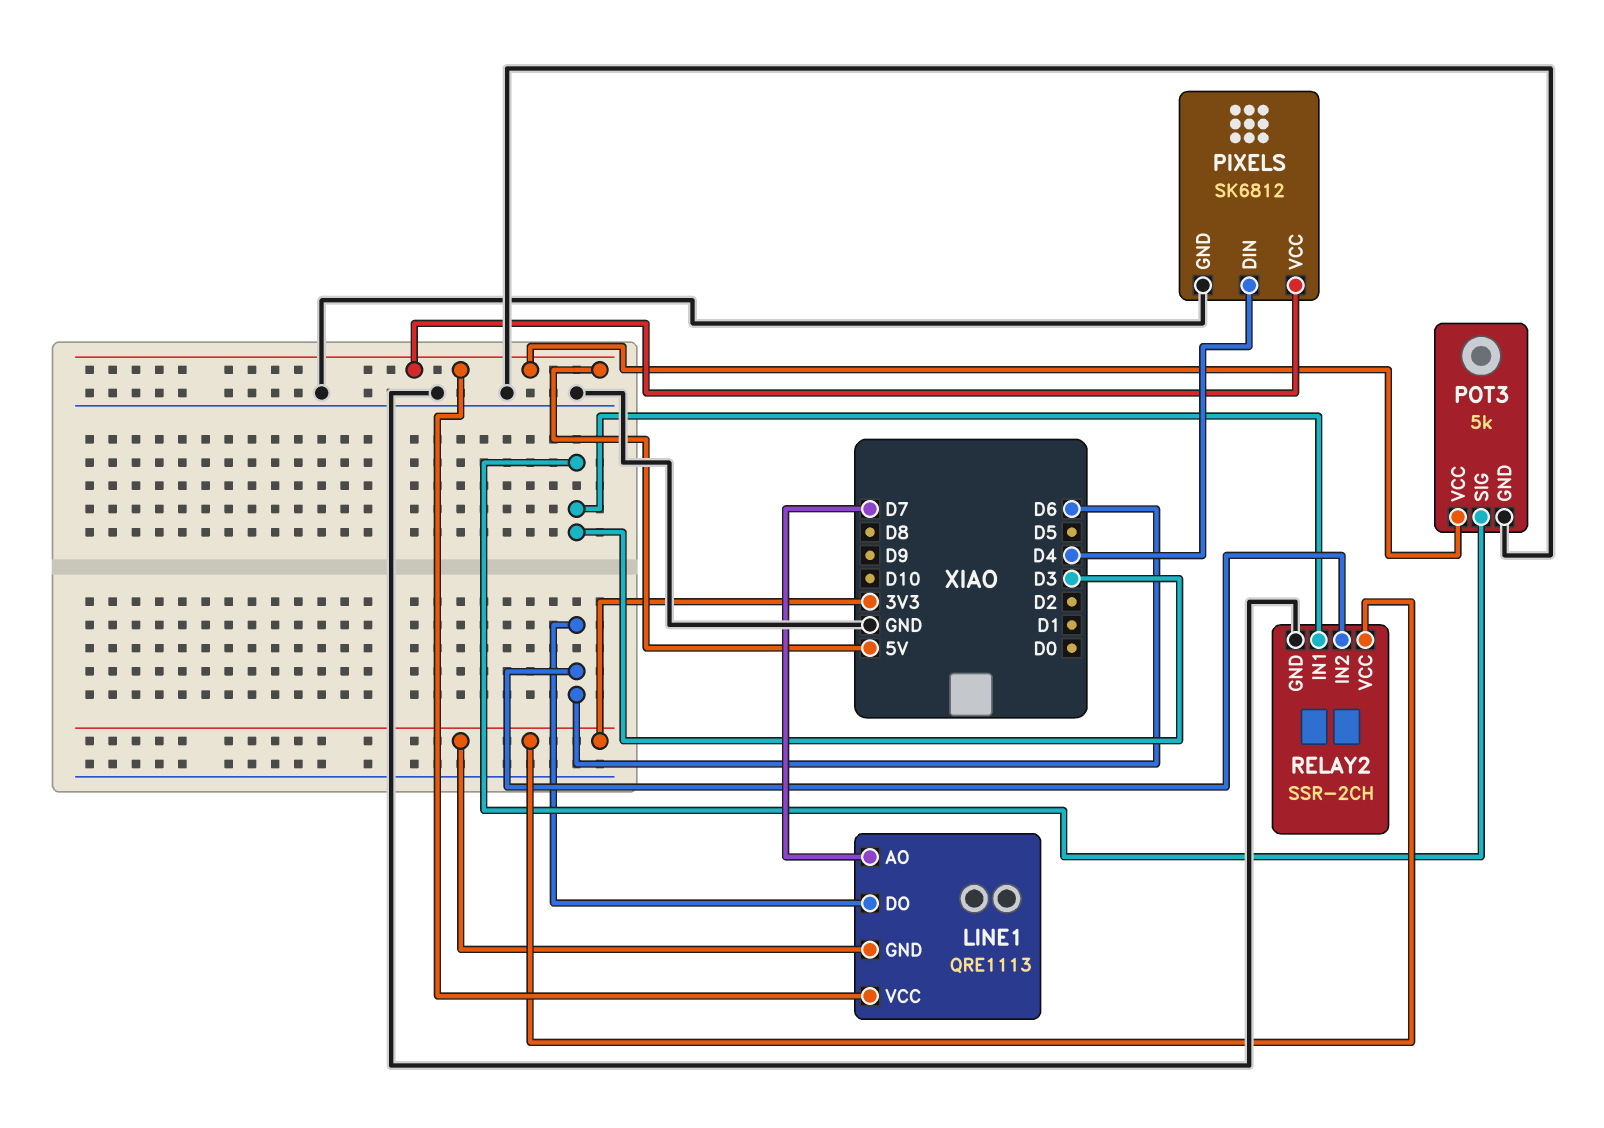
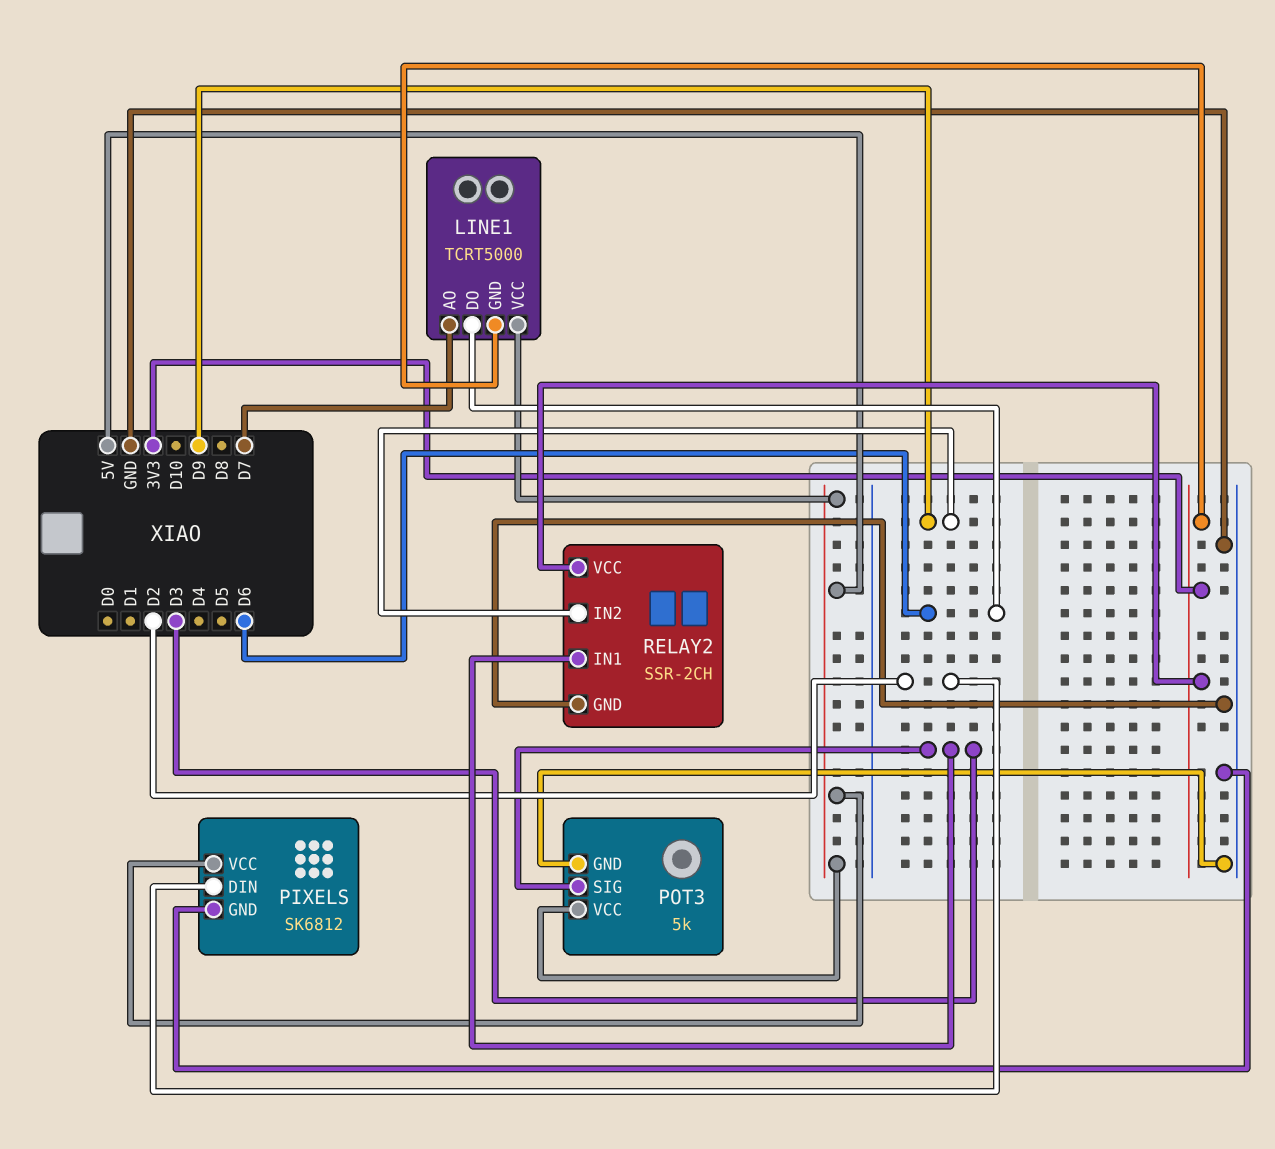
LINE1: QRE1113 -> TCRT5000
PIXELS pin DIN: D4 -> D2
RELAY2 pin IN2: D6 -> D9

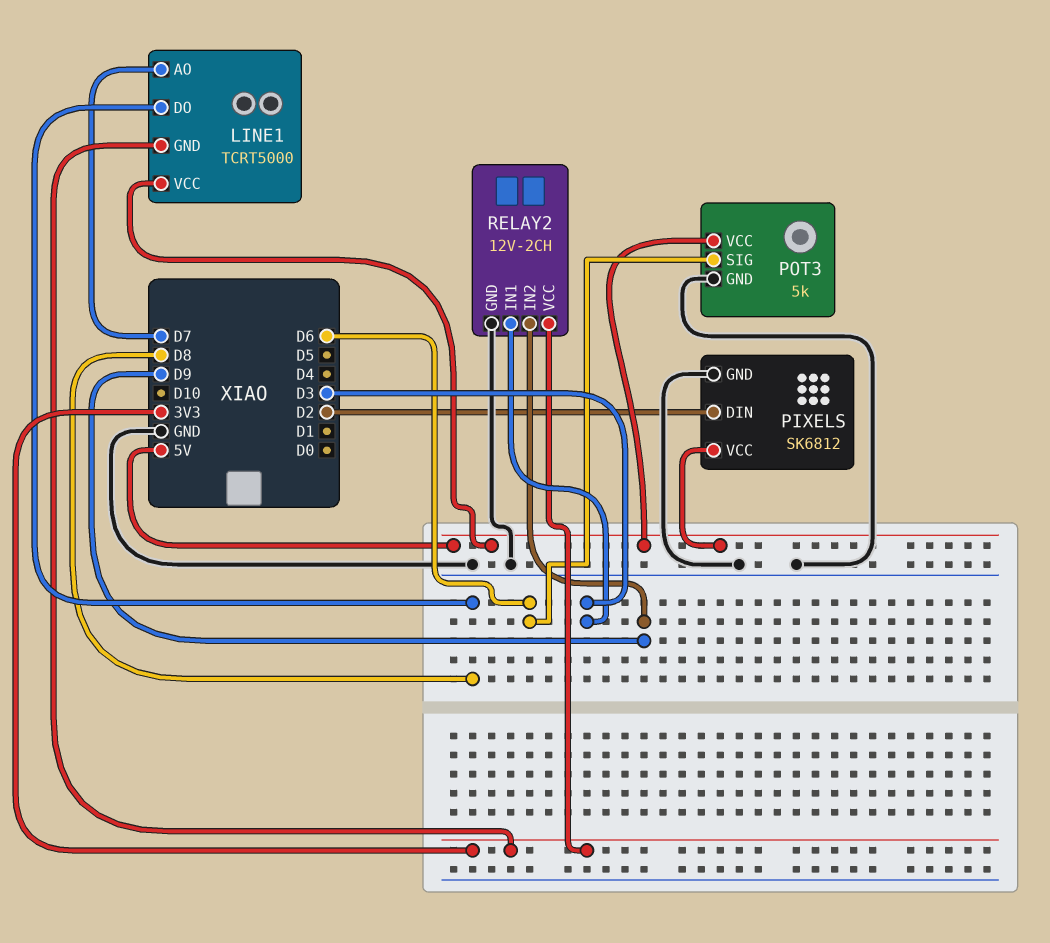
LINE1 pin DO: D6 -> D8
POT3 pin SIG: D3 -> D6
RELAY2: SSR-2CH -> 12V-2CH

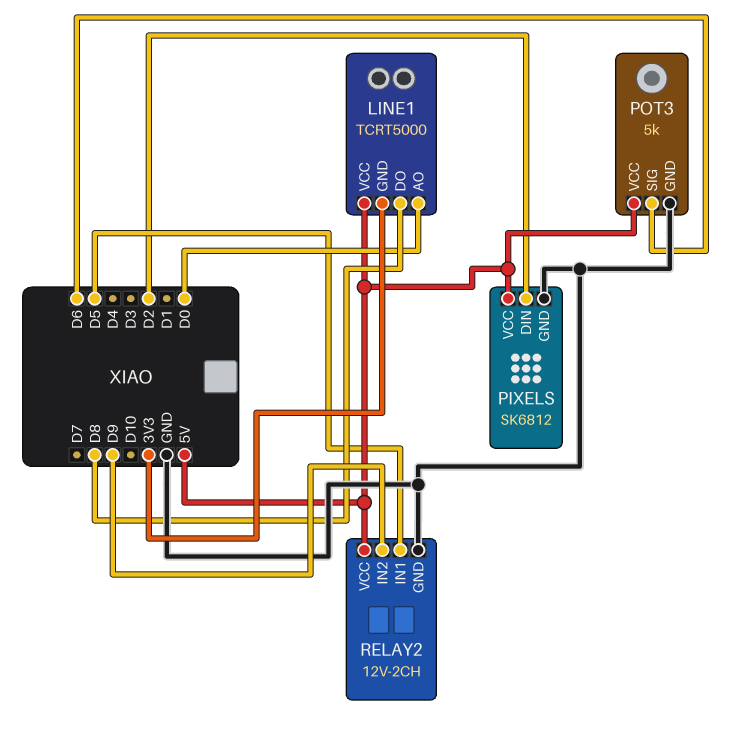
LINE1 pin AO: D7 -> D0
RELAY2 pin IN1: D3 -> D5
RELAY2 pin VCC: 3V3 -> 5V

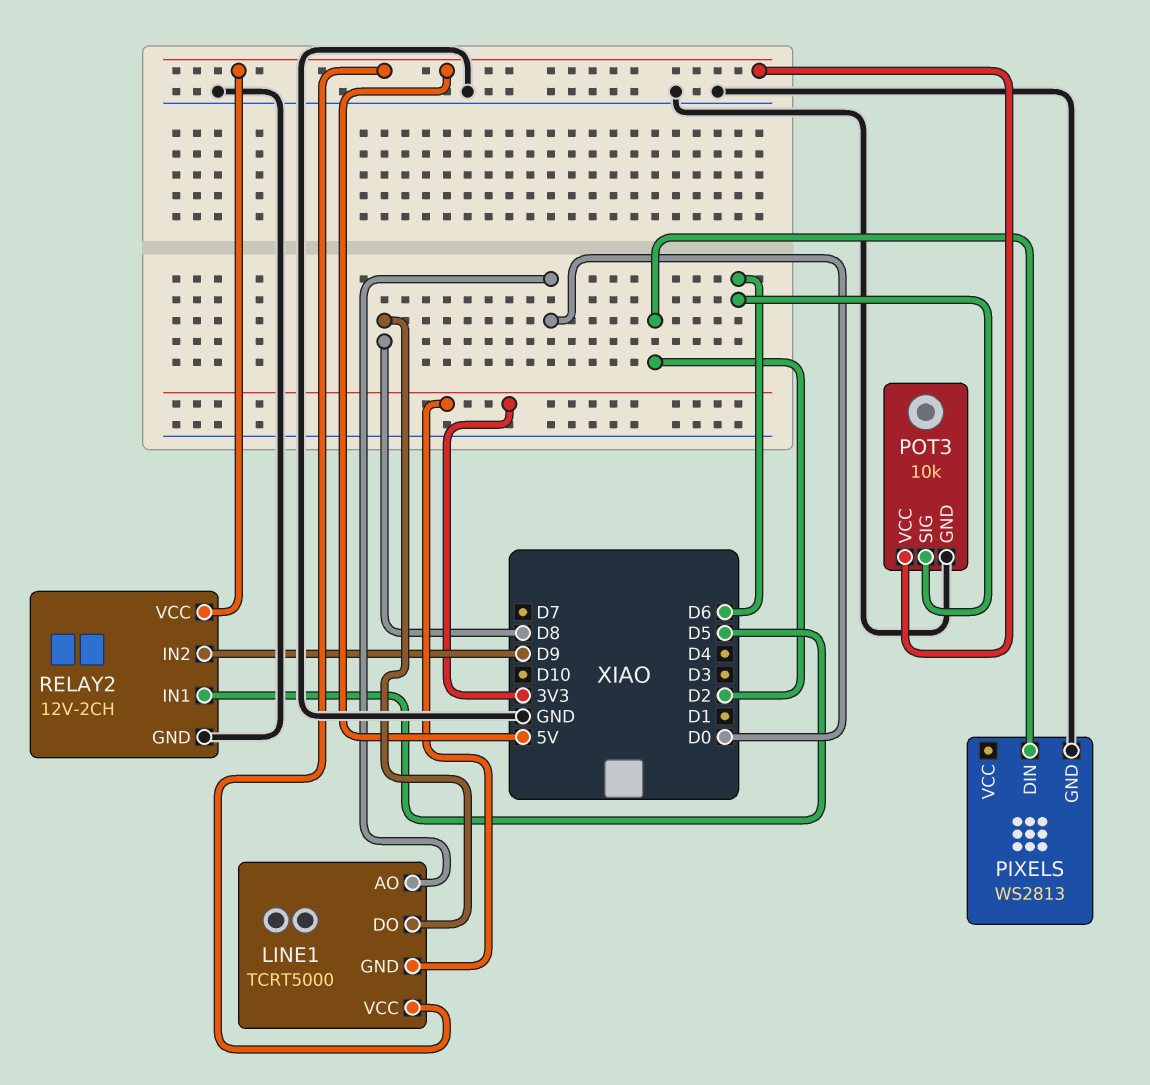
PIXELS: SK6812 -> WS2813
PIXELS pin VCC: 5V -> none
POT3: 5k -> 10k

